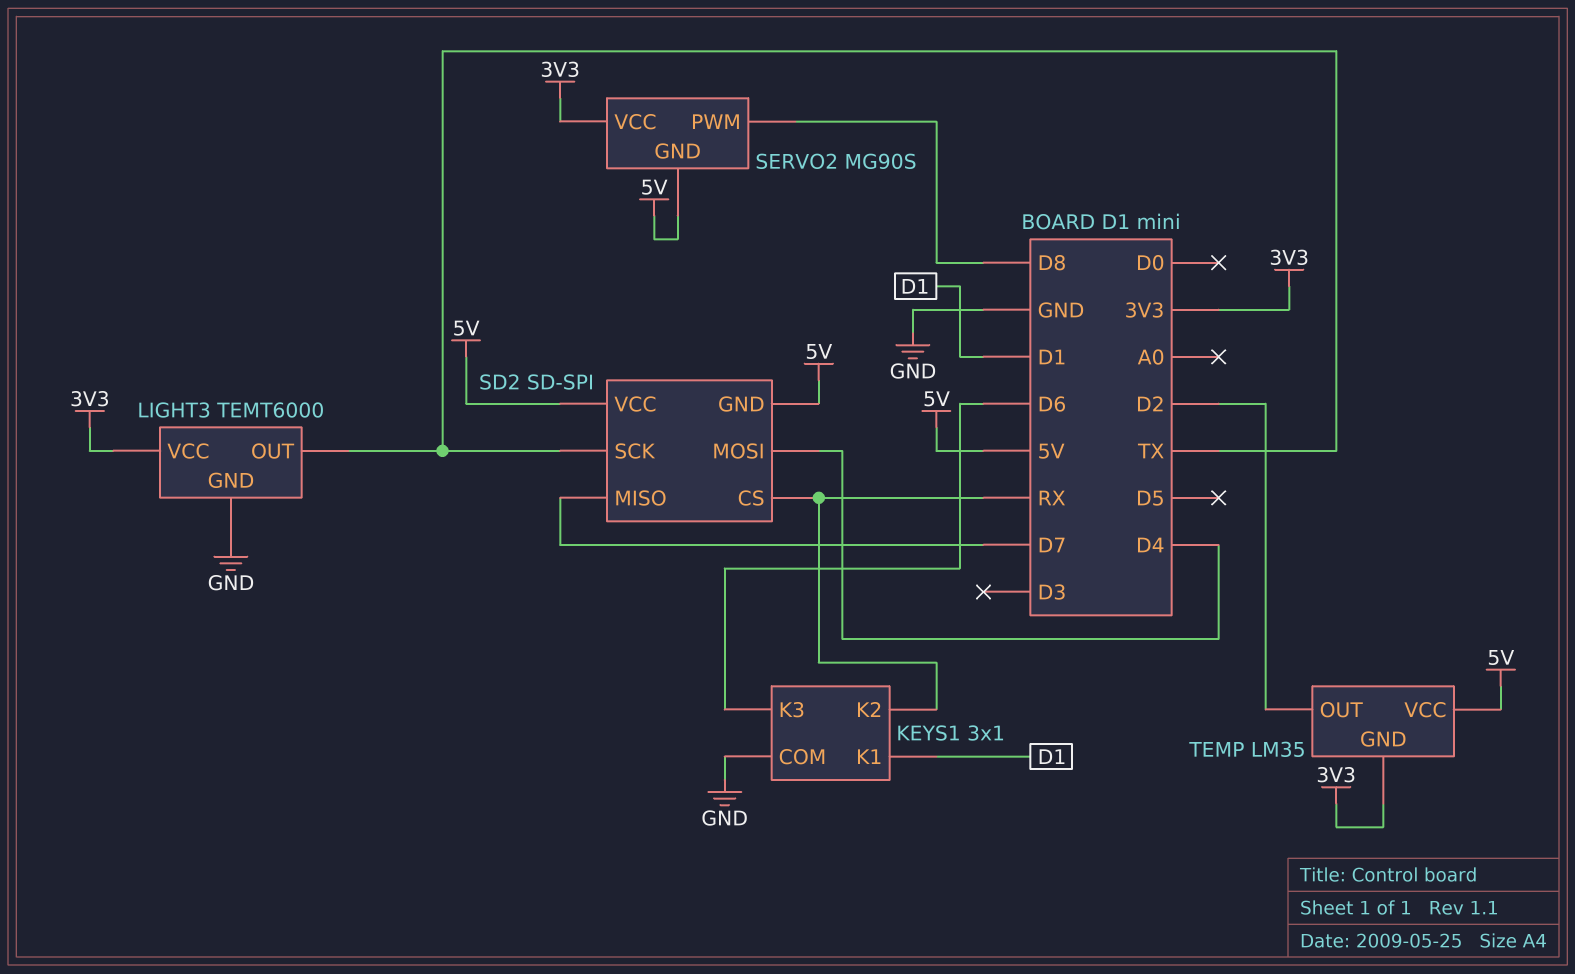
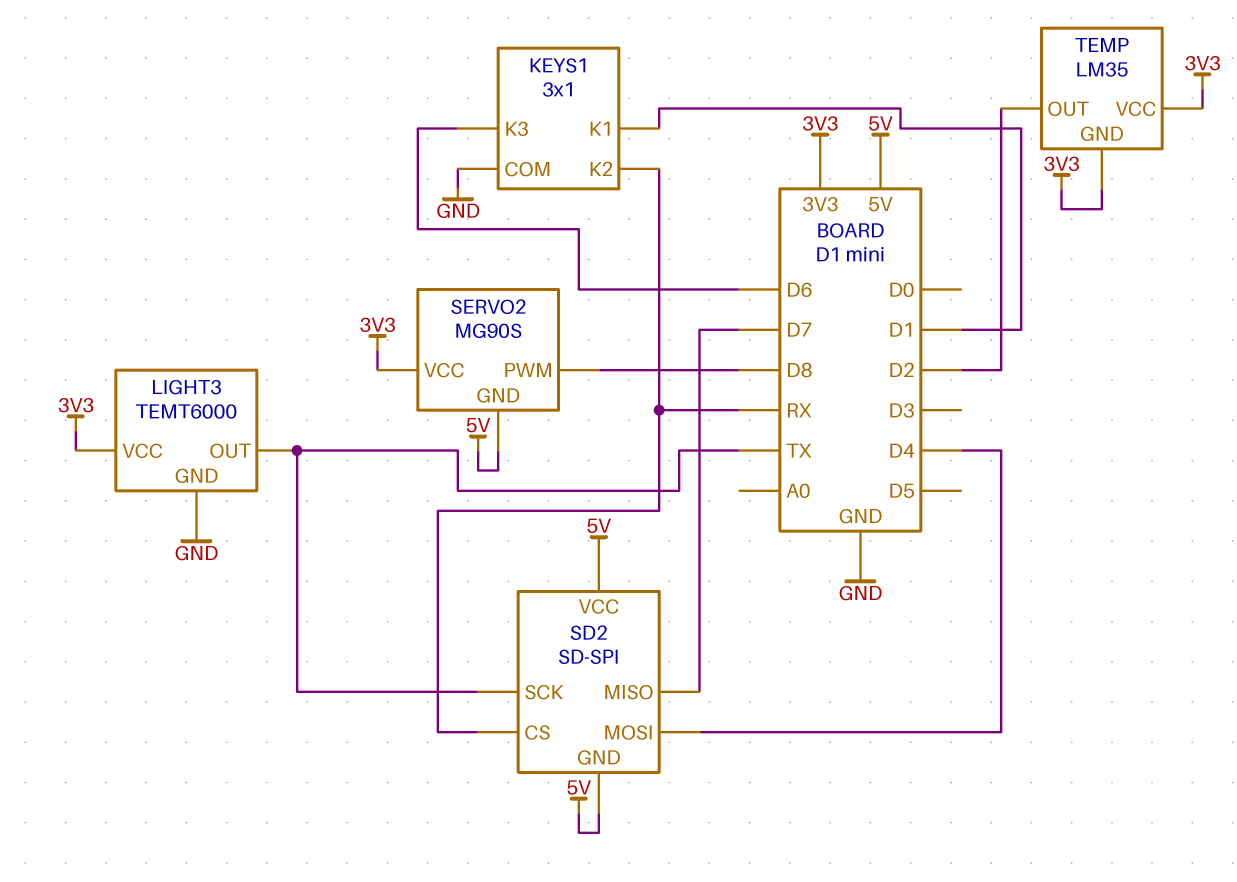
TEMP pin VCC: 5V -> 3V3

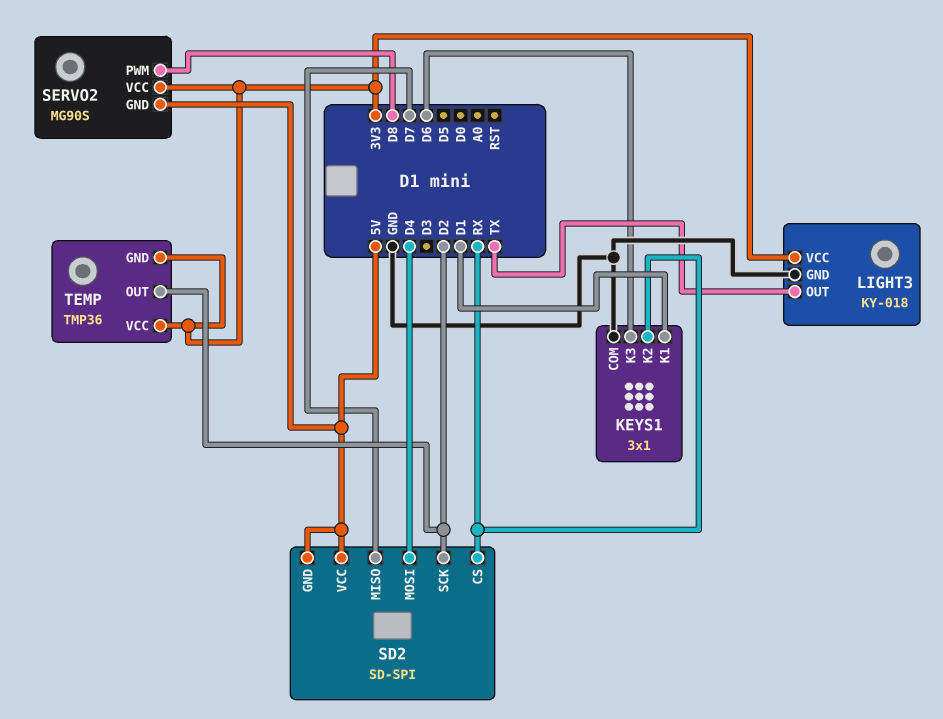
LIGHT3: TEMT6000 -> KY-018
SD2 pin SCK: TX -> D2
TEMP: LM35 -> TMP36

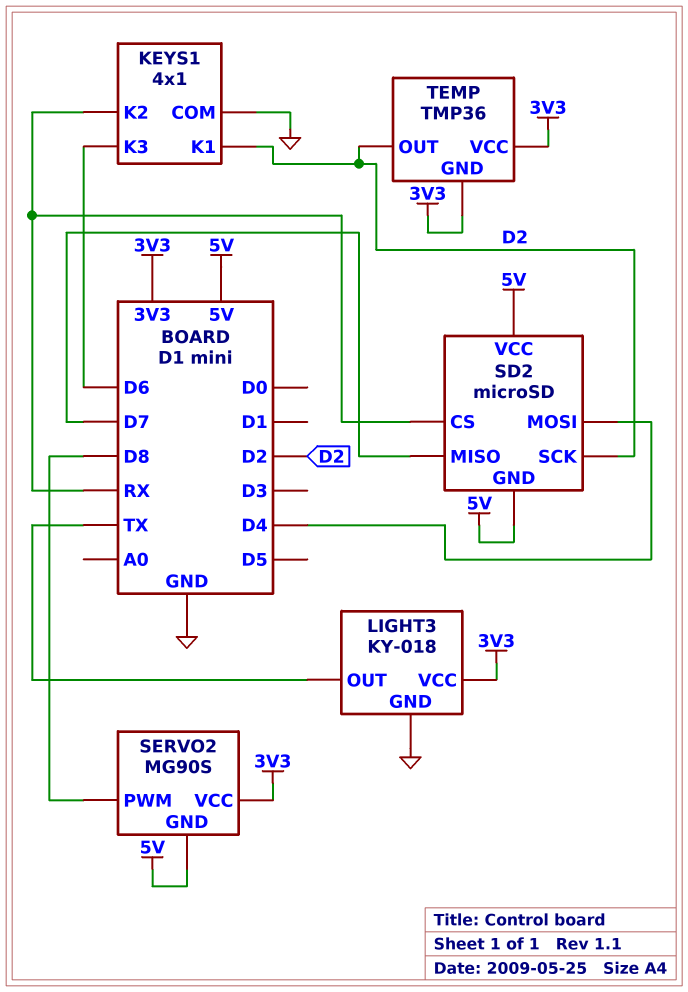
KEYS1: 3x1 -> 4x1
KEYS1 pin K1: D1 -> D2
SD2: SD-SPI -> microSD

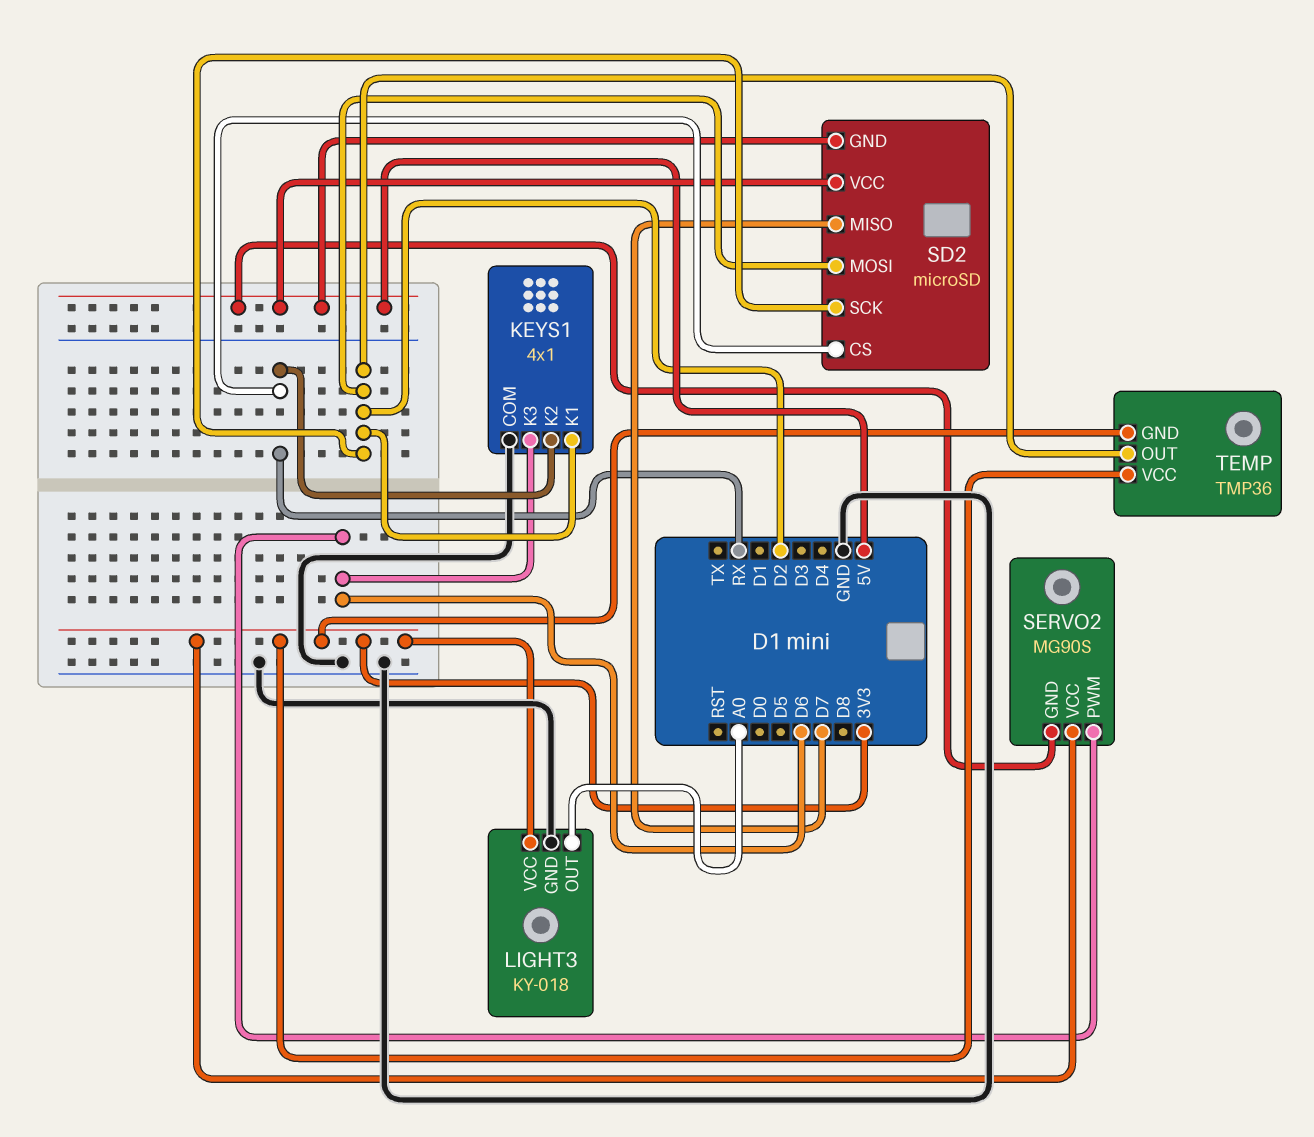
LIGHT3 pin OUT: TX -> A0
SD2 pin MOSI: D4 -> D2
SERVO2 pin PWM: D8 -> D6

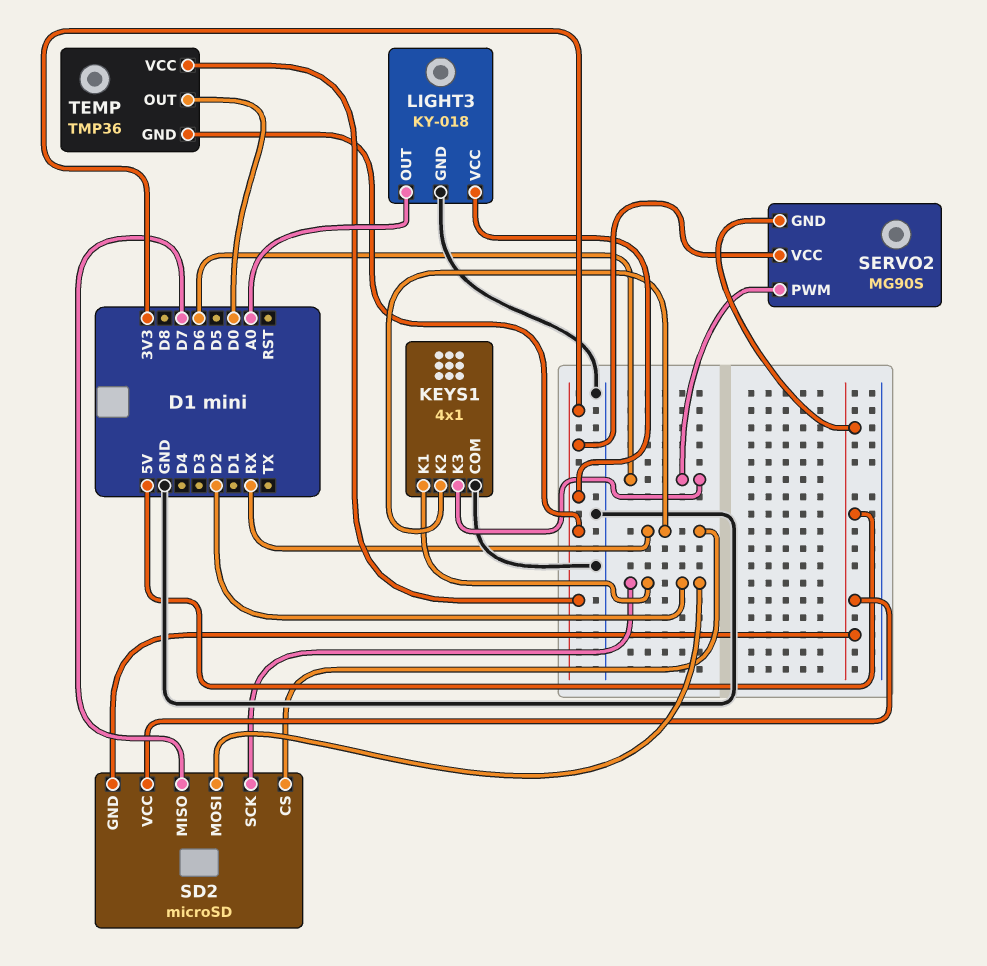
TEMP pin OUT: D2 -> D0

